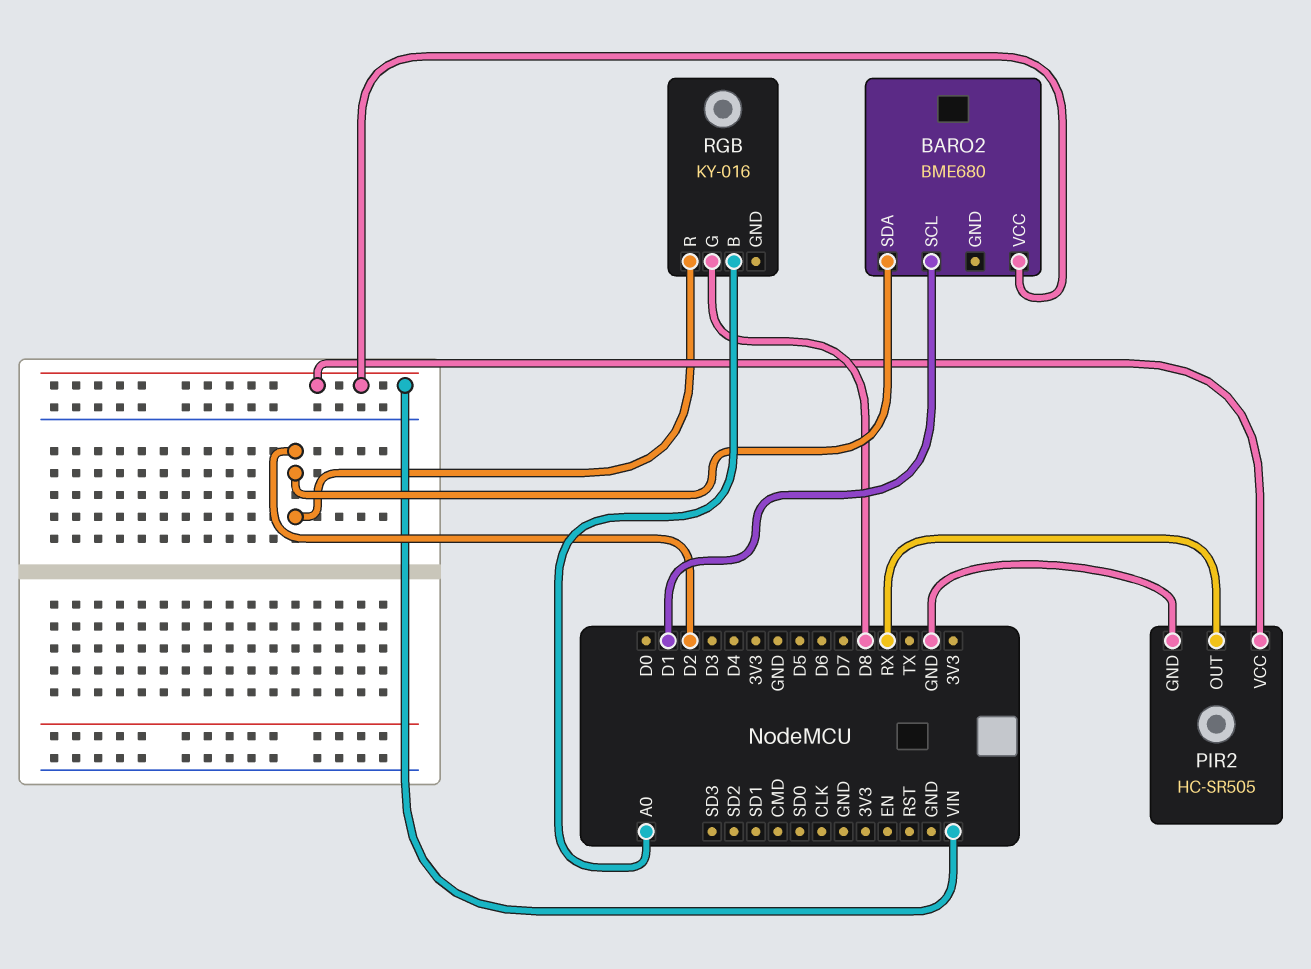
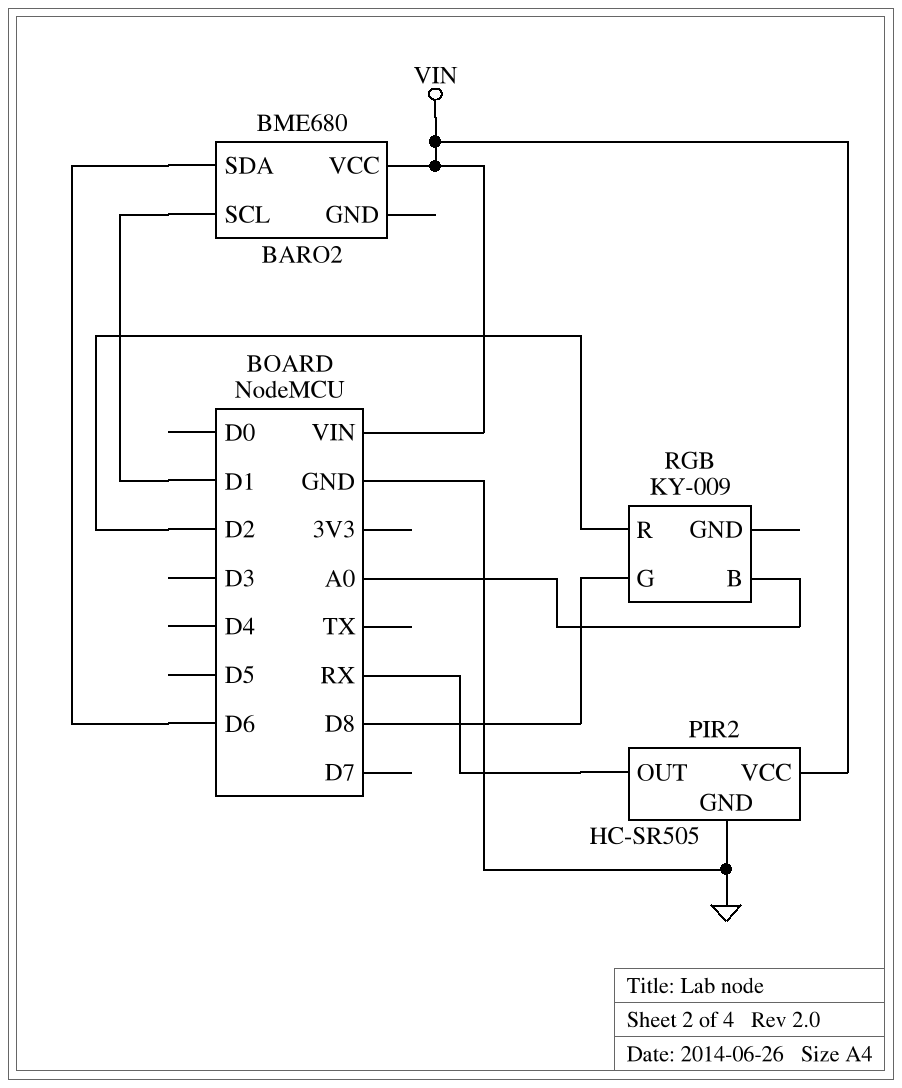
BARO2 pin SDA: D2 -> D6
RGB: KY-016 -> KY-009

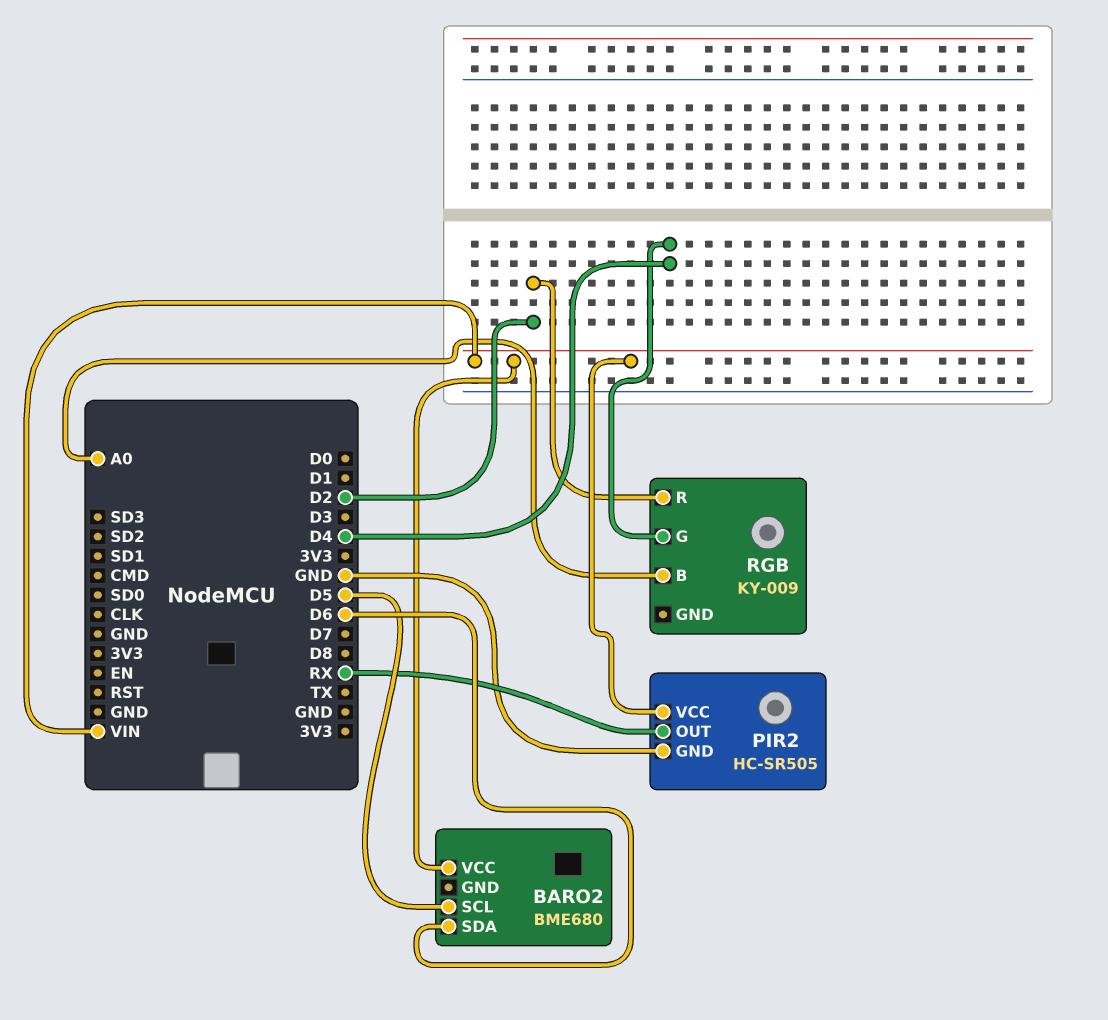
BARO2 pin SCL: D1 -> D5
RGB pin G: D8 -> D4

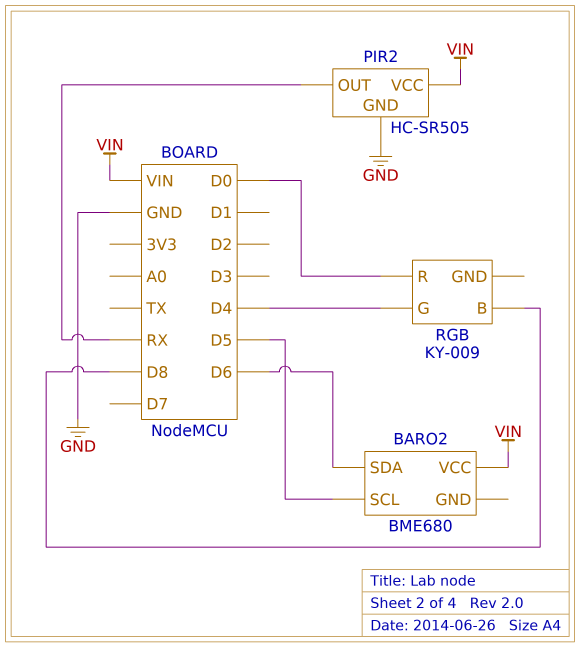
RGB pin B: A0 -> D8
RGB pin R: D2 -> D0

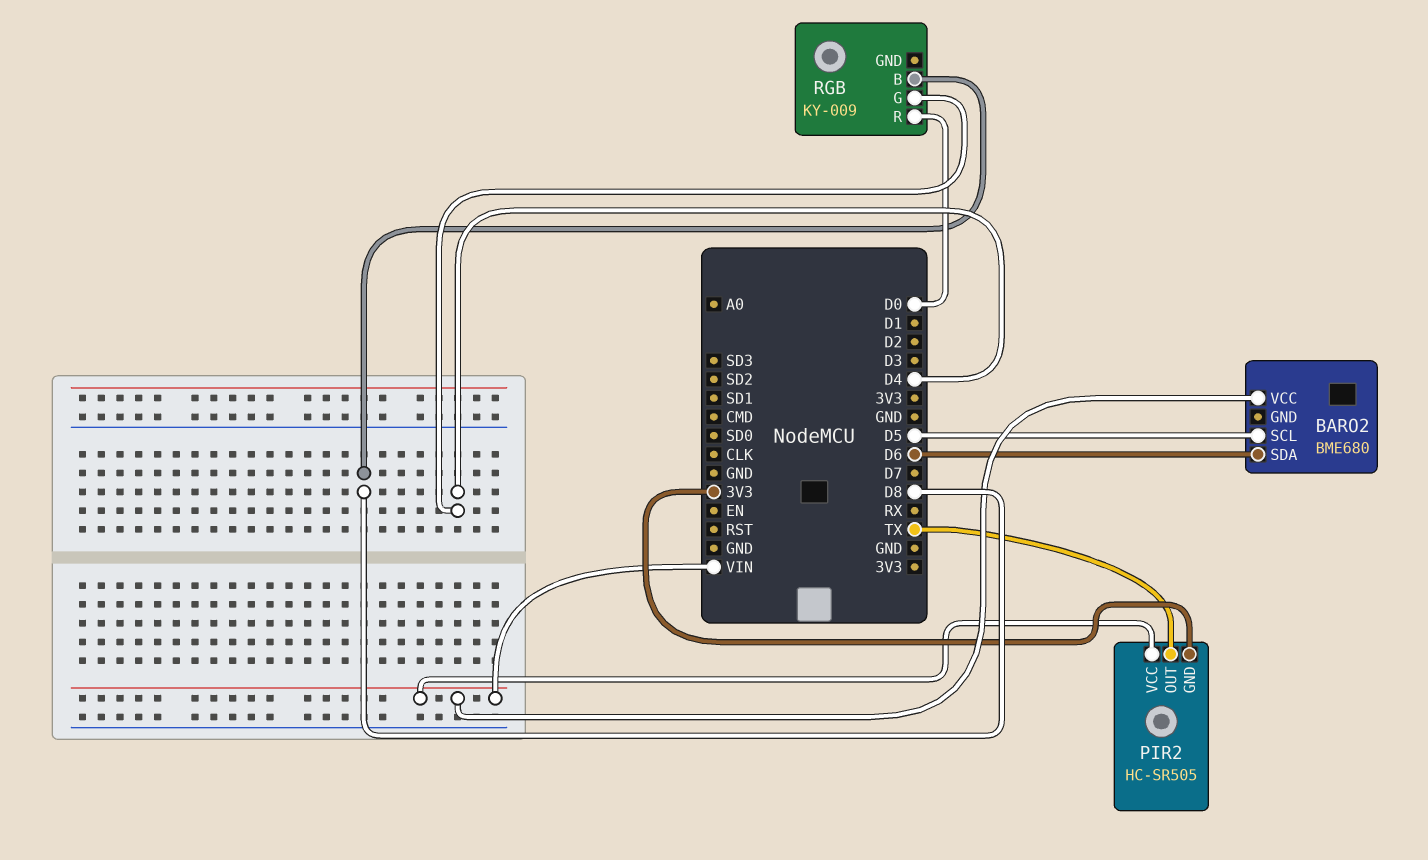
PIR2 pin GND: GND -> 3V3
PIR2 pin OUT: RX -> TX

